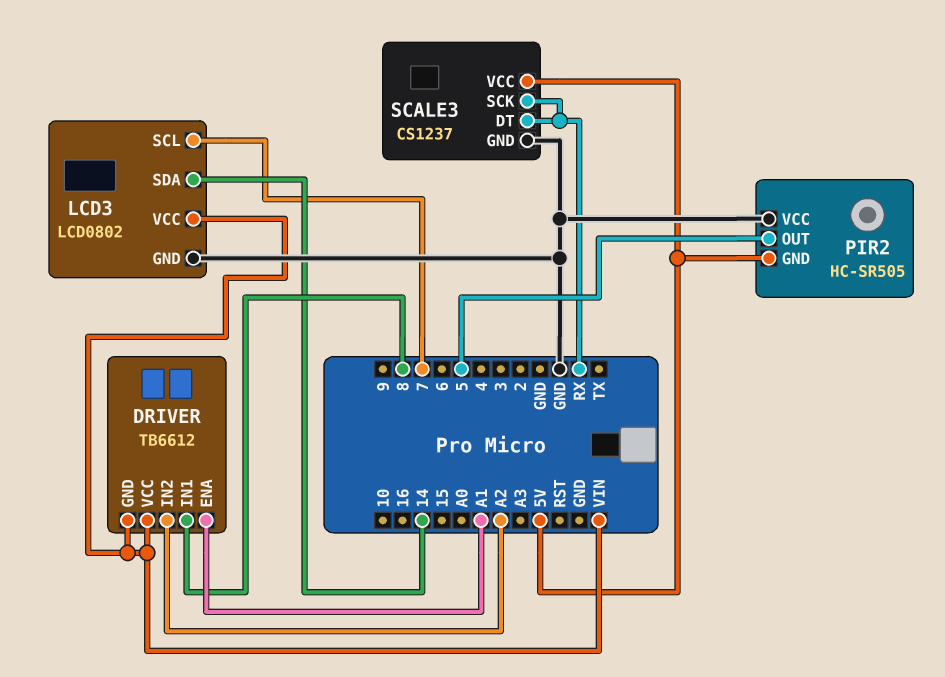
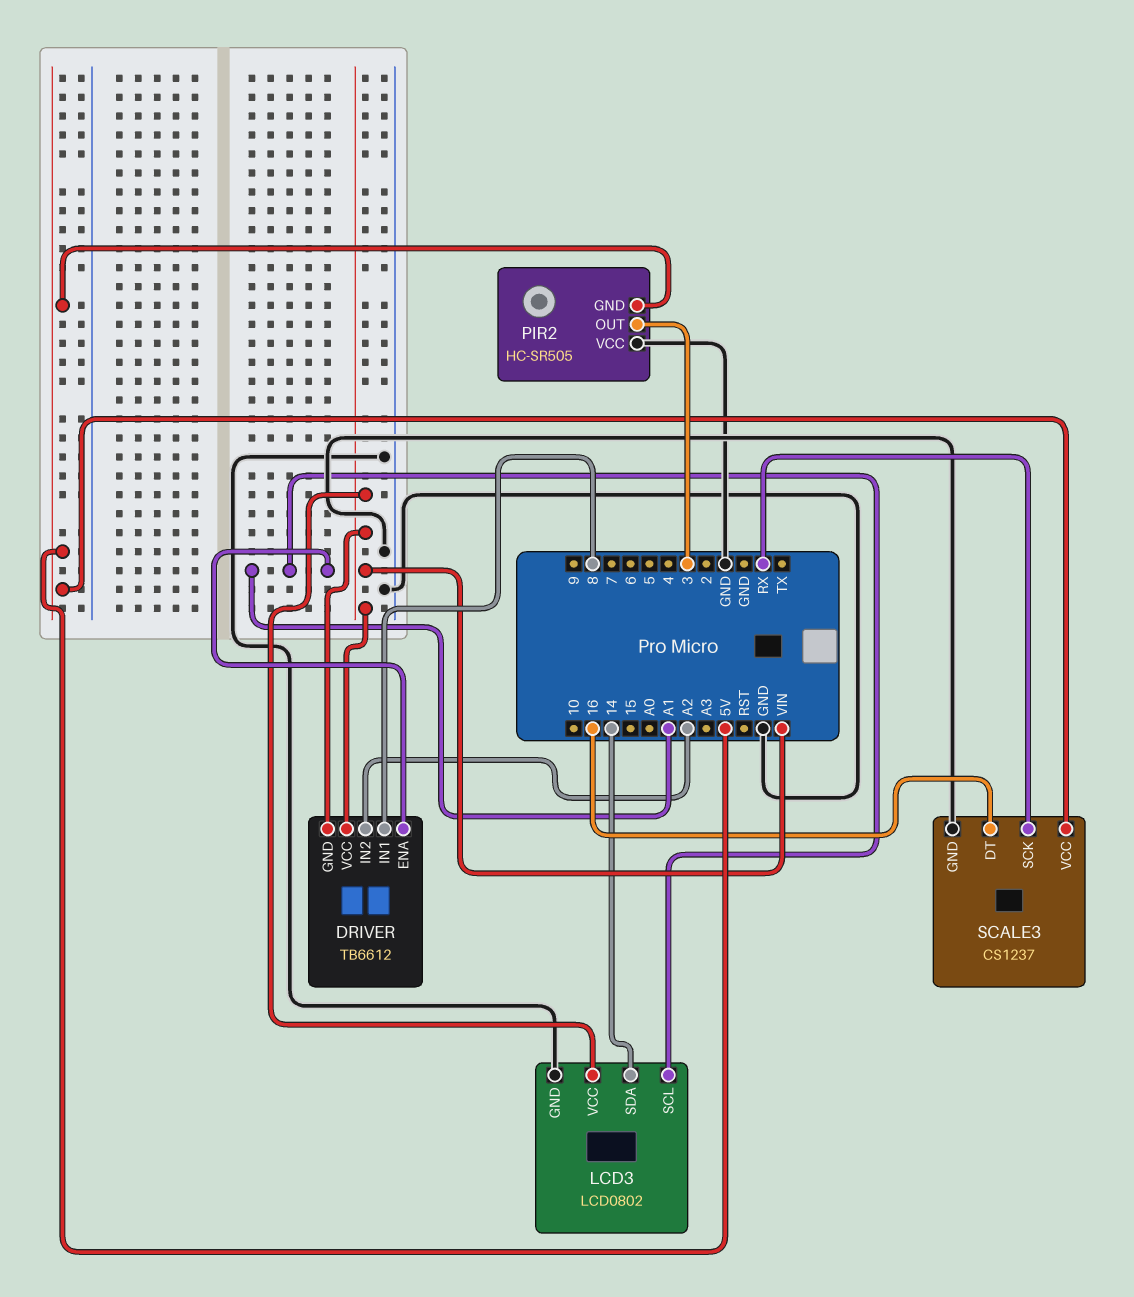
LCD3 pin SCL: 7 -> A1
PIR2 pin OUT: 5 -> 3
SCALE3 pin DT: RX -> 16

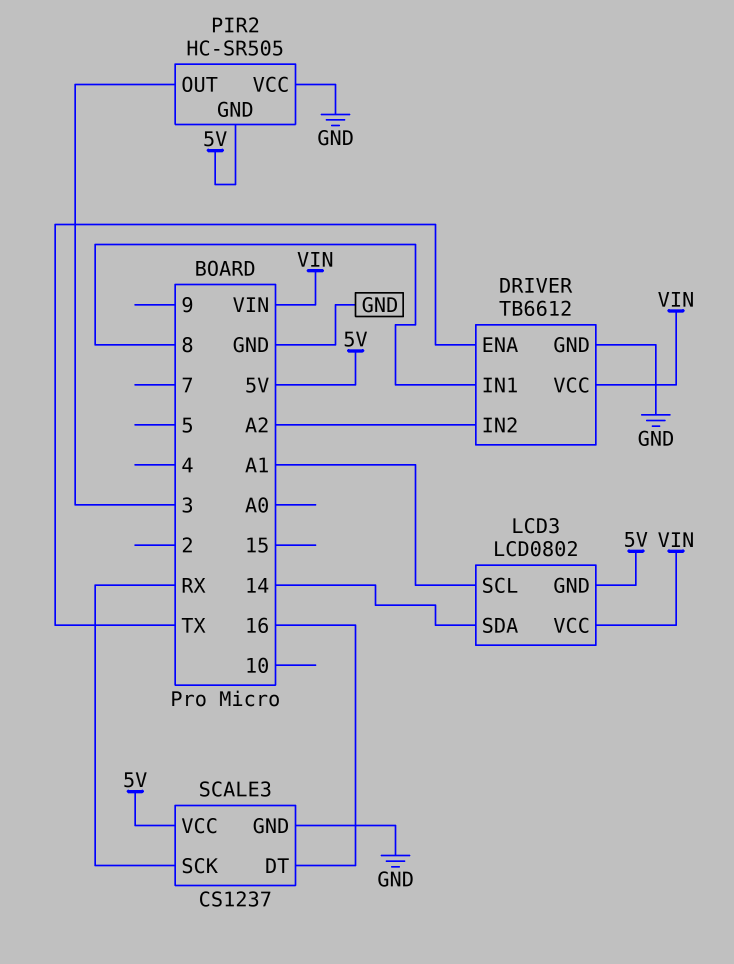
DRIVER pin ENA: A1 -> TX
DRIVER pin GND: VIN -> GND
LCD3 pin GND: GND -> 5V

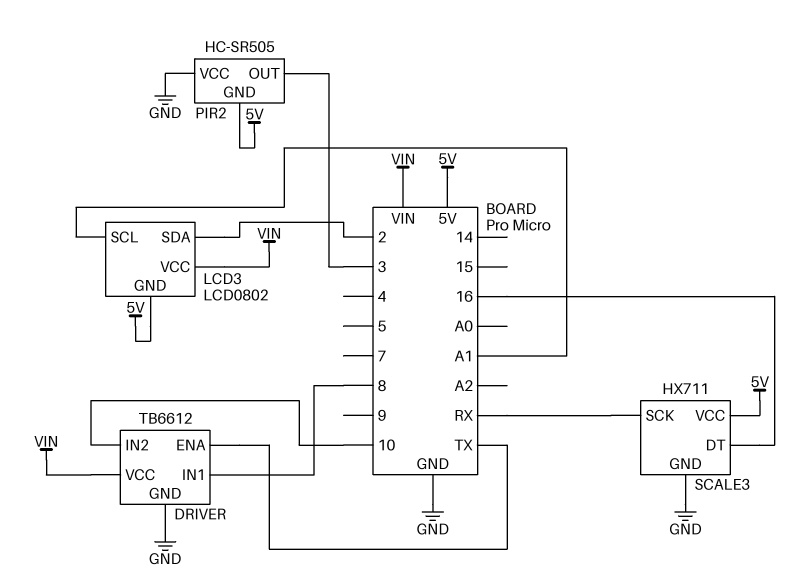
DRIVER pin IN2: A2 -> 10
LCD3 pin SDA: 14 -> 2
SCALE3: CS1237 -> HX711

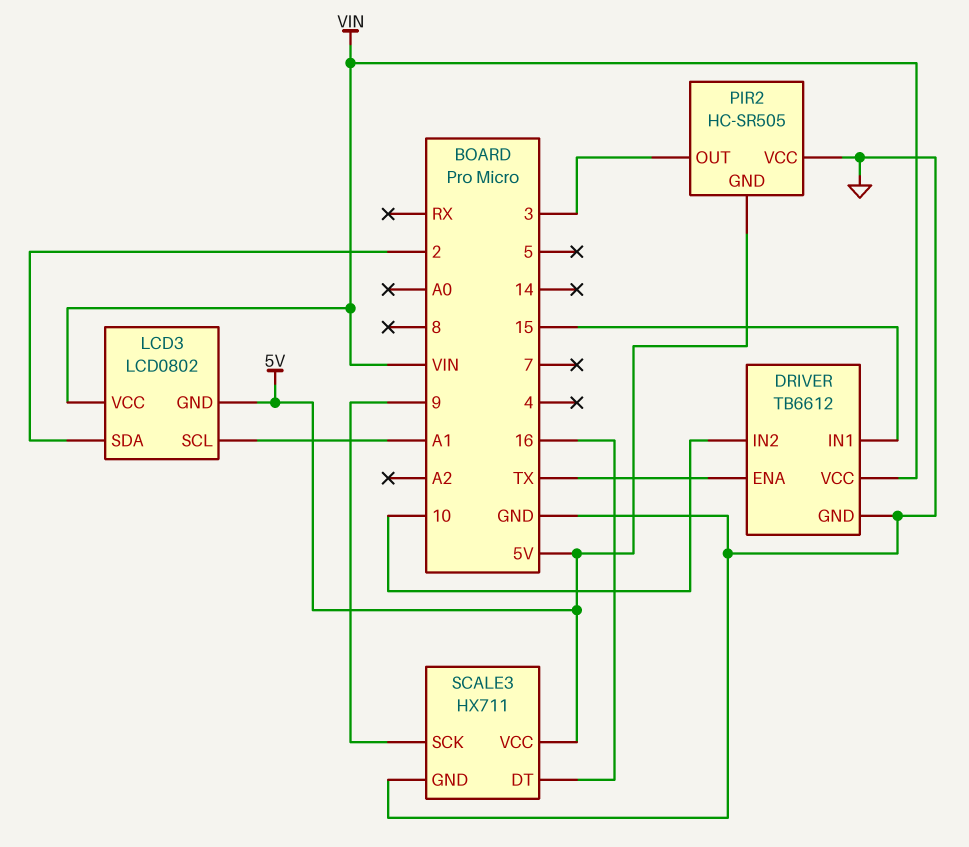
DRIVER pin IN1: 8 -> 15
SCALE3 pin SCK: RX -> 9

